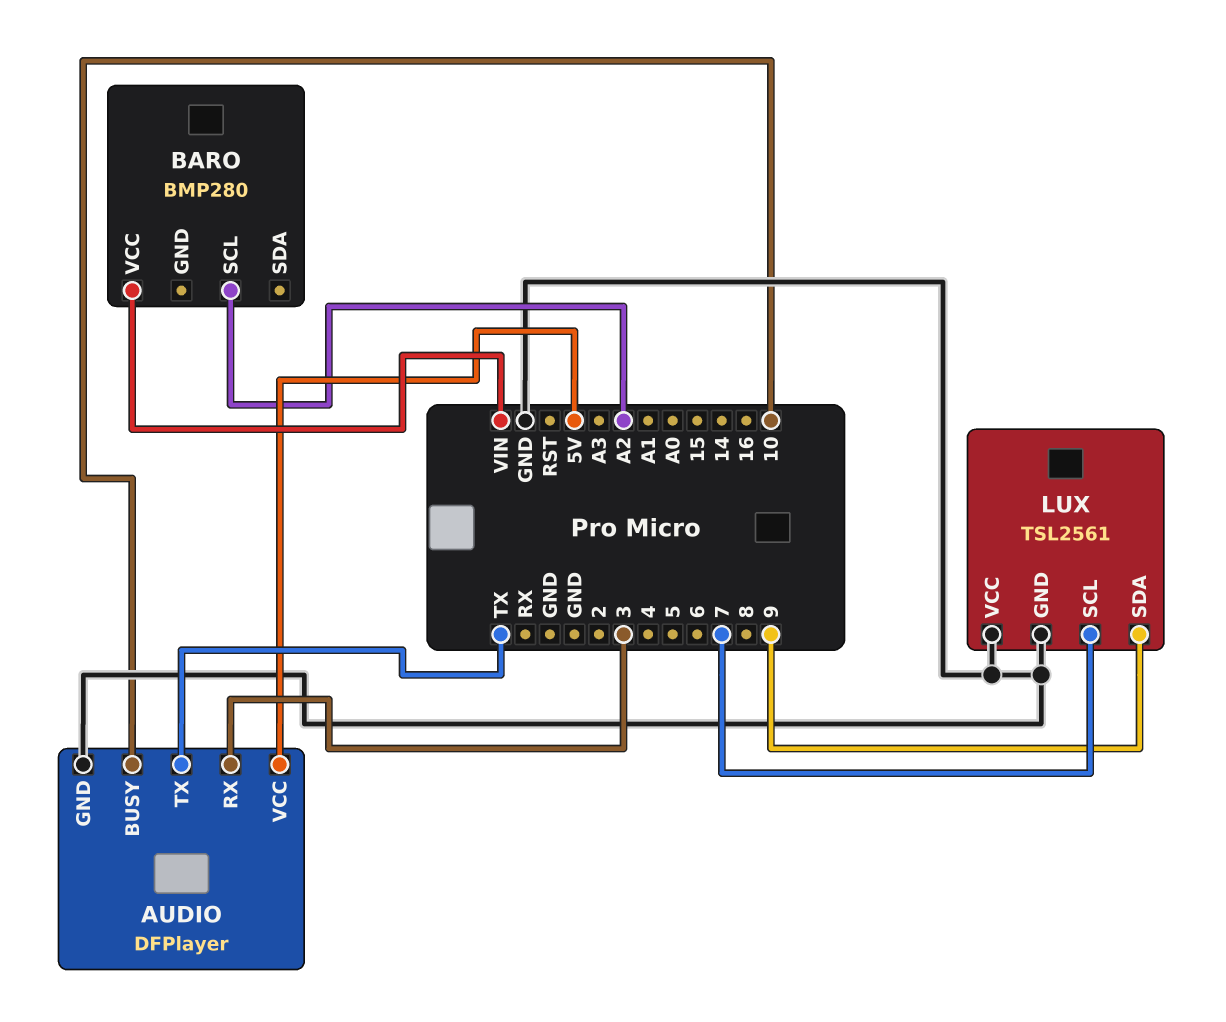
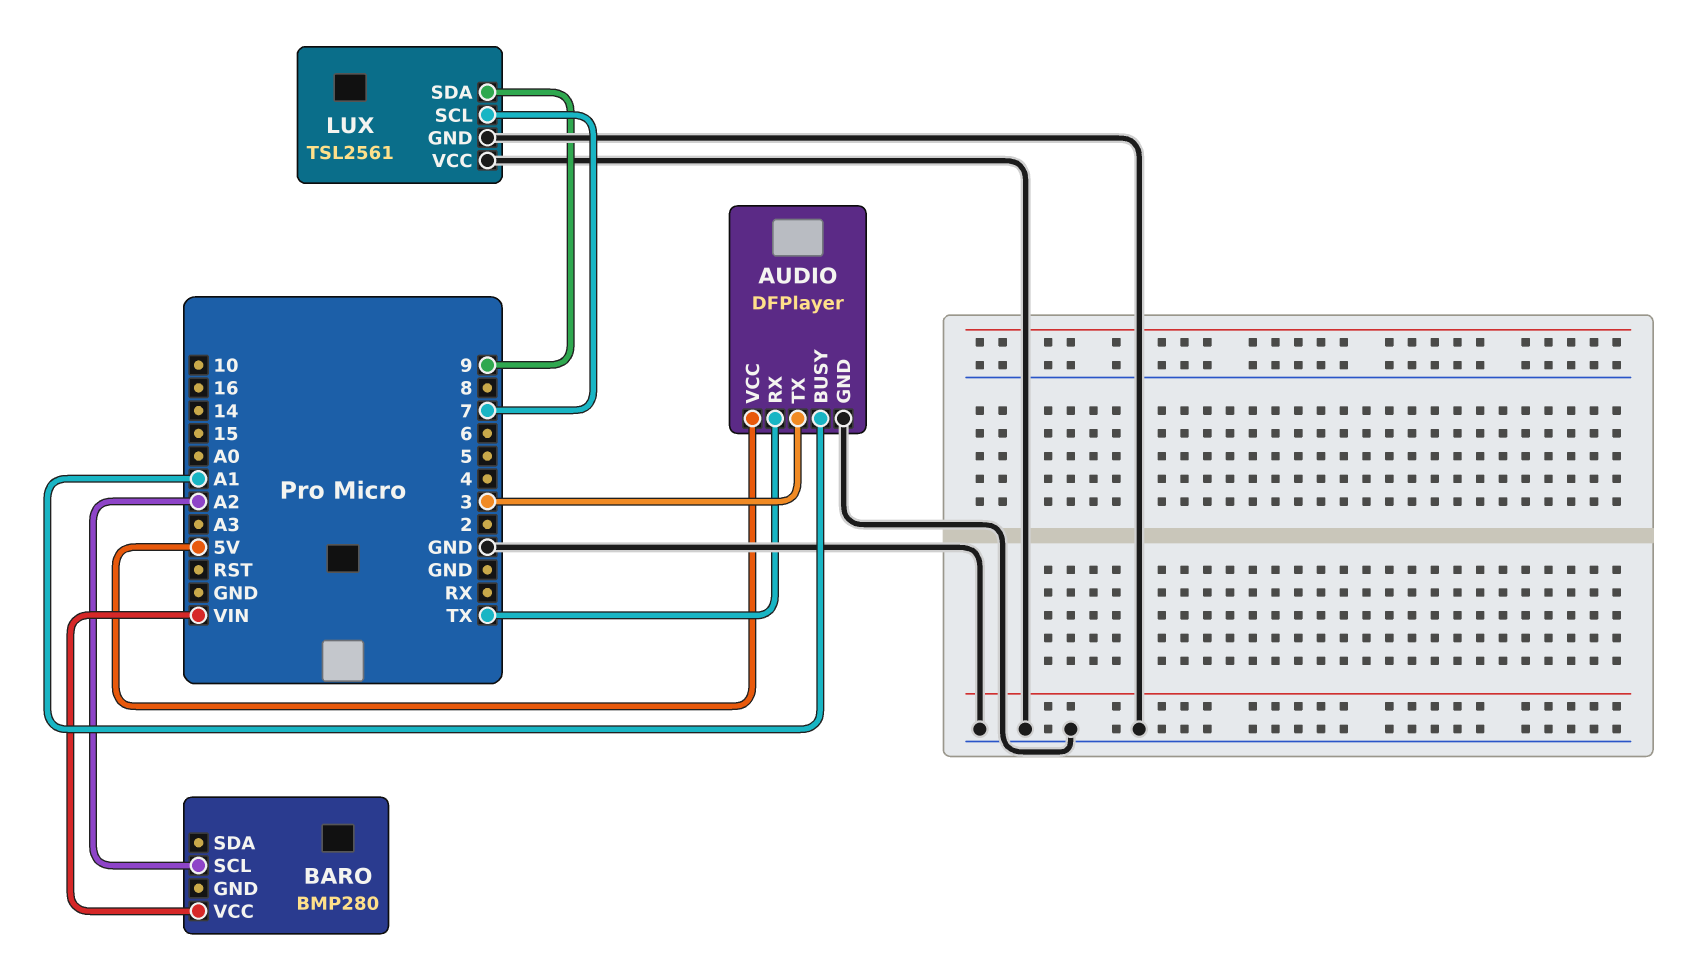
AUDIO pin BUSY: 10 -> A1
AUDIO pin RX: 3 -> TX
AUDIO pin TX: TX -> 3

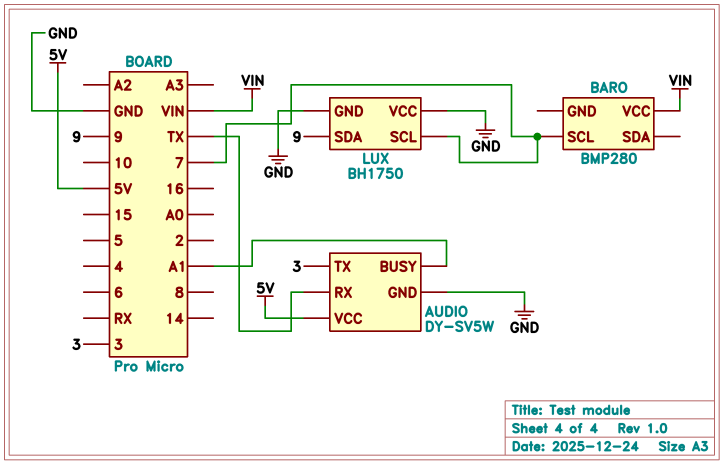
AUDIO: DFPlayer -> DY-SV5W
BARO pin SCL: A2 -> 7
LUX: TSL2561 -> BH1750

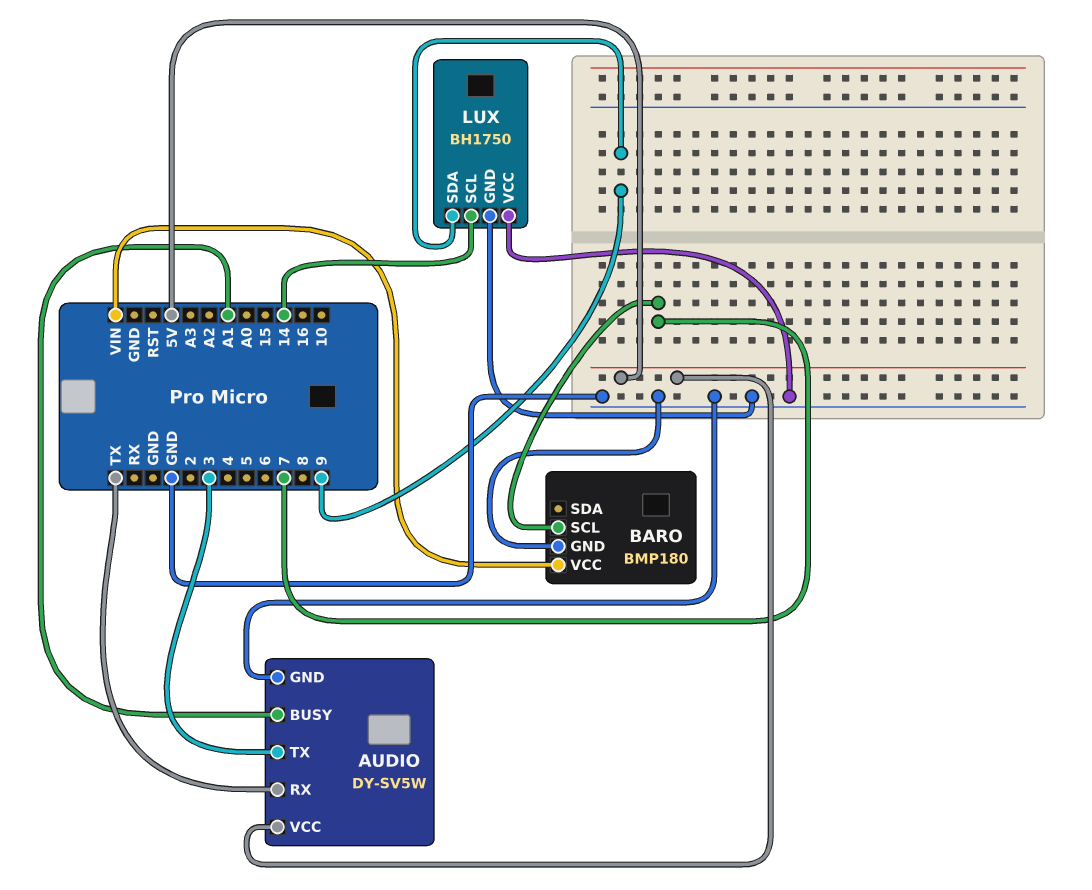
BARO: BMP280 -> BMP180
BARO pin GND: none -> GND
LUX pin SCL: 7 -> 14

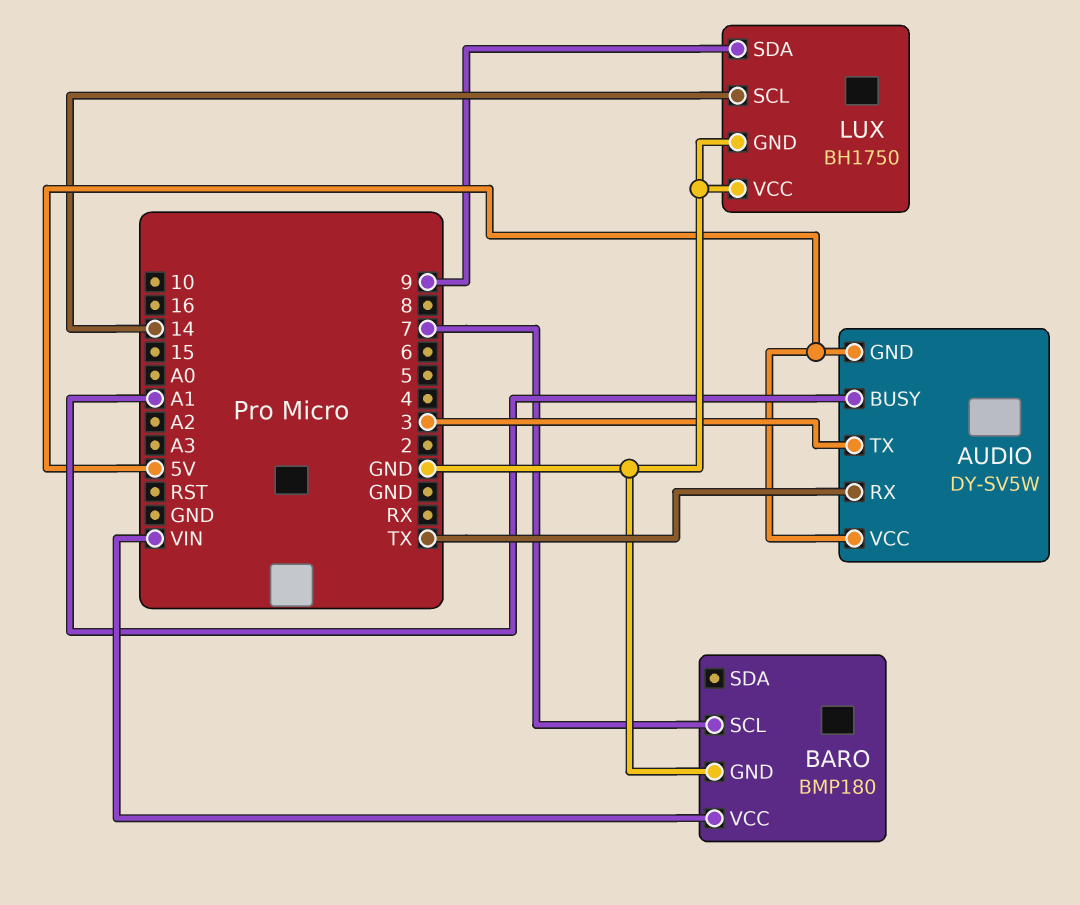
AUDIO pin GND: GND -> 5V

